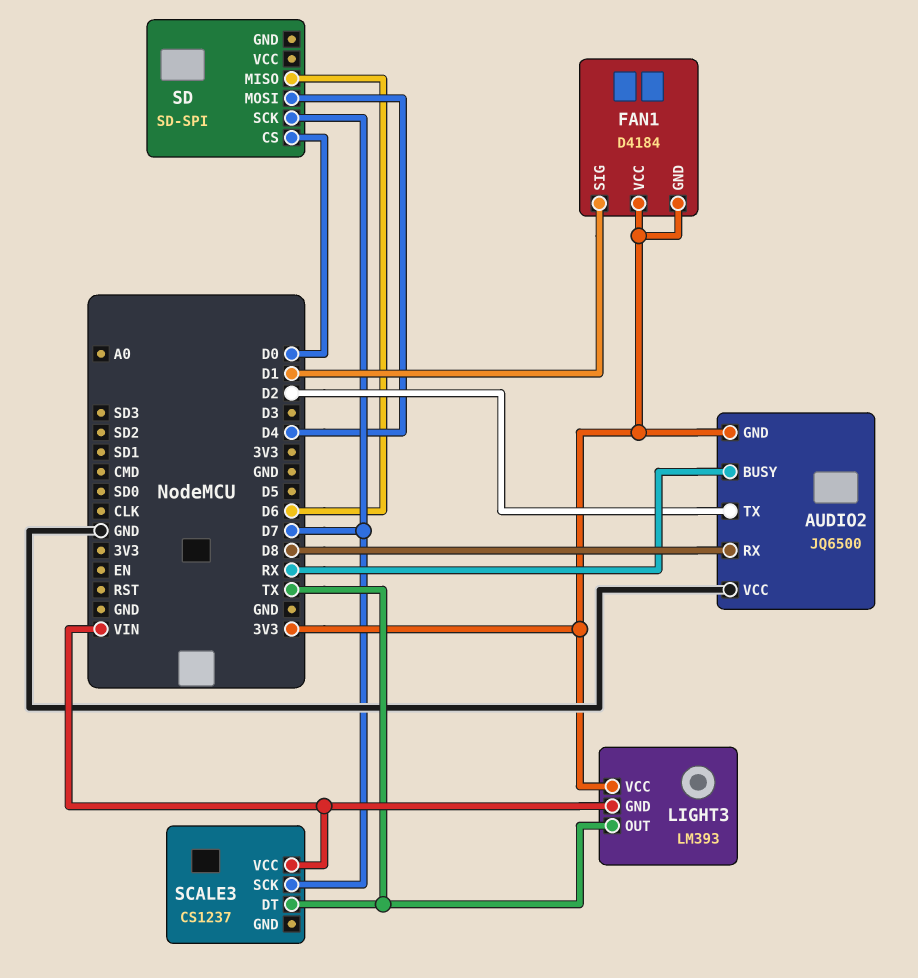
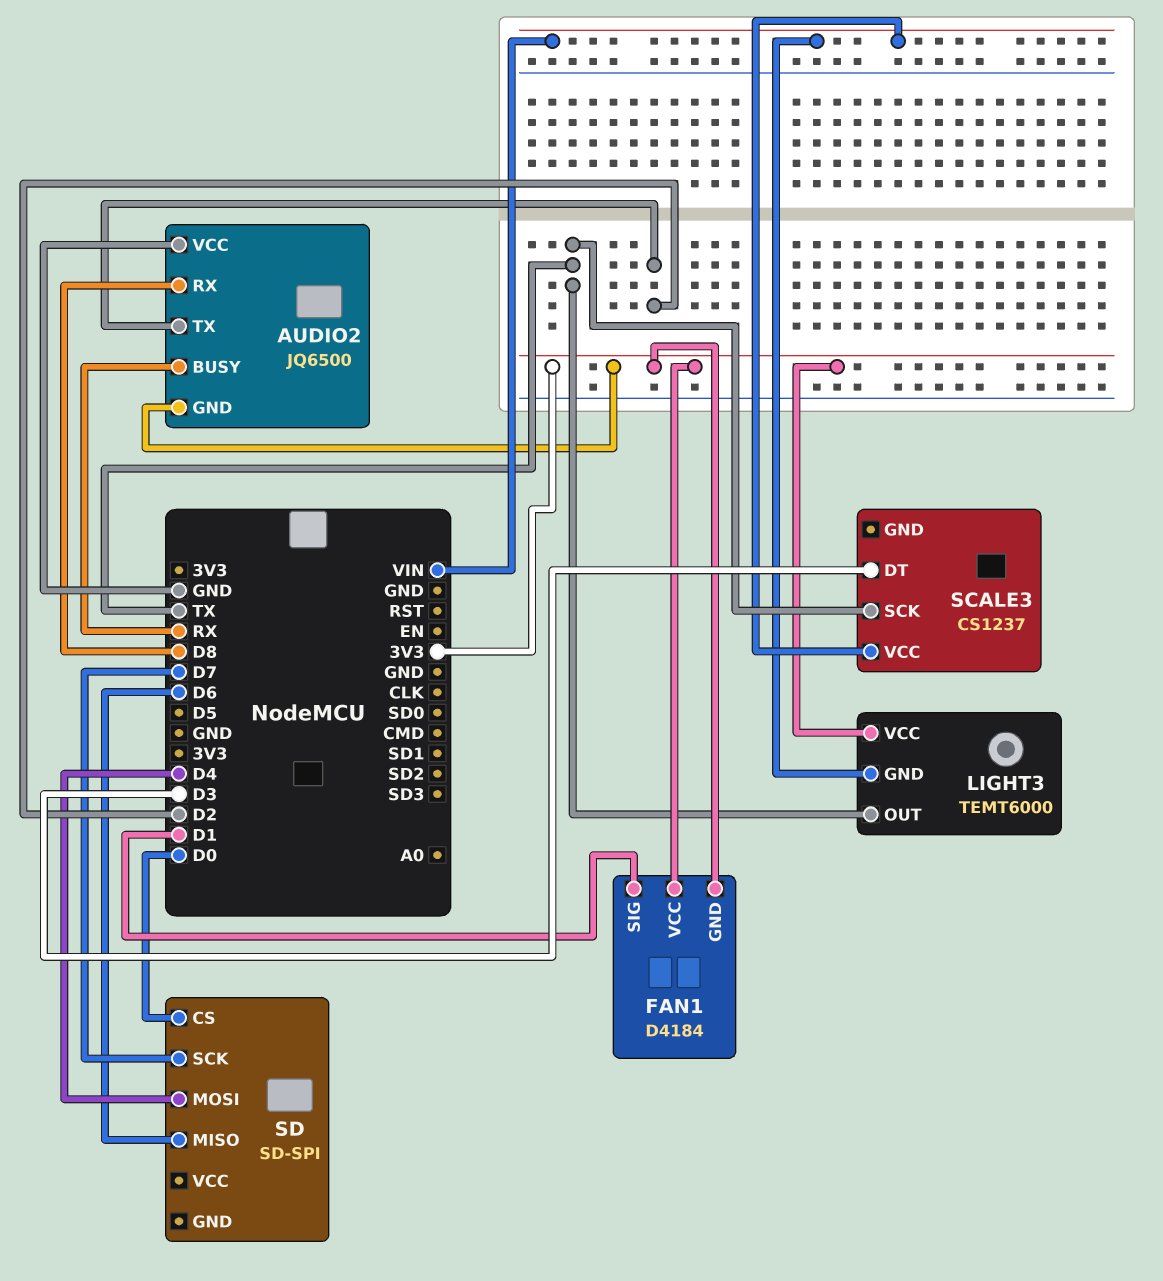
LIGHT3: LM393 -> TEMT6000
SCALE3 pin DT: TX -> D3
SCALE3 pin SCK: D7 -> TX

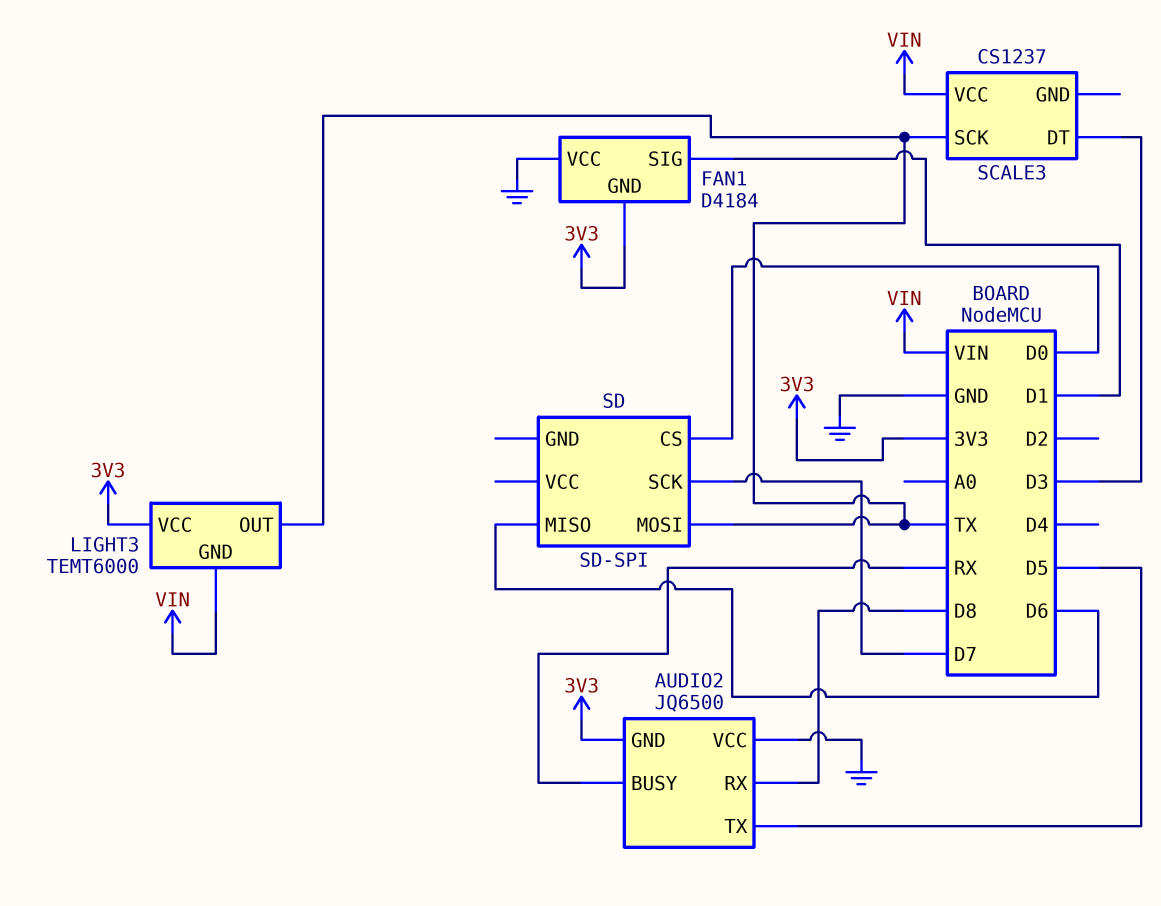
AUDIO2 pin TX: D2 -> D5
FAN1 pin VCC: 3V3 -> GND
SD pin MOSI: D4 -> TX

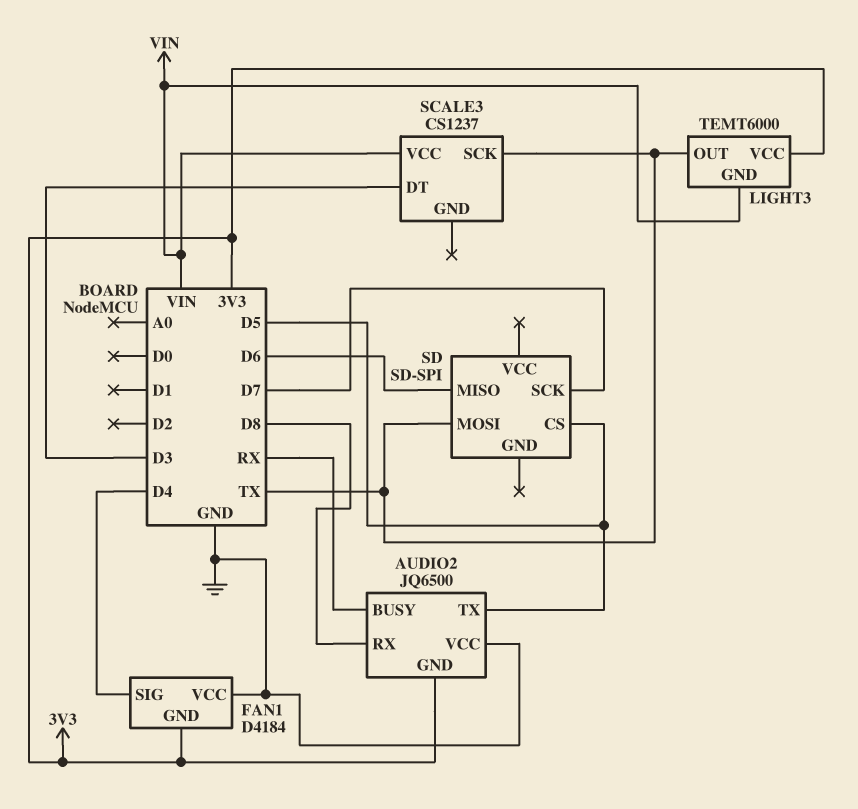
FAN1 pin SIG: D1 -> D4
SD pin CS: D0 -> D5

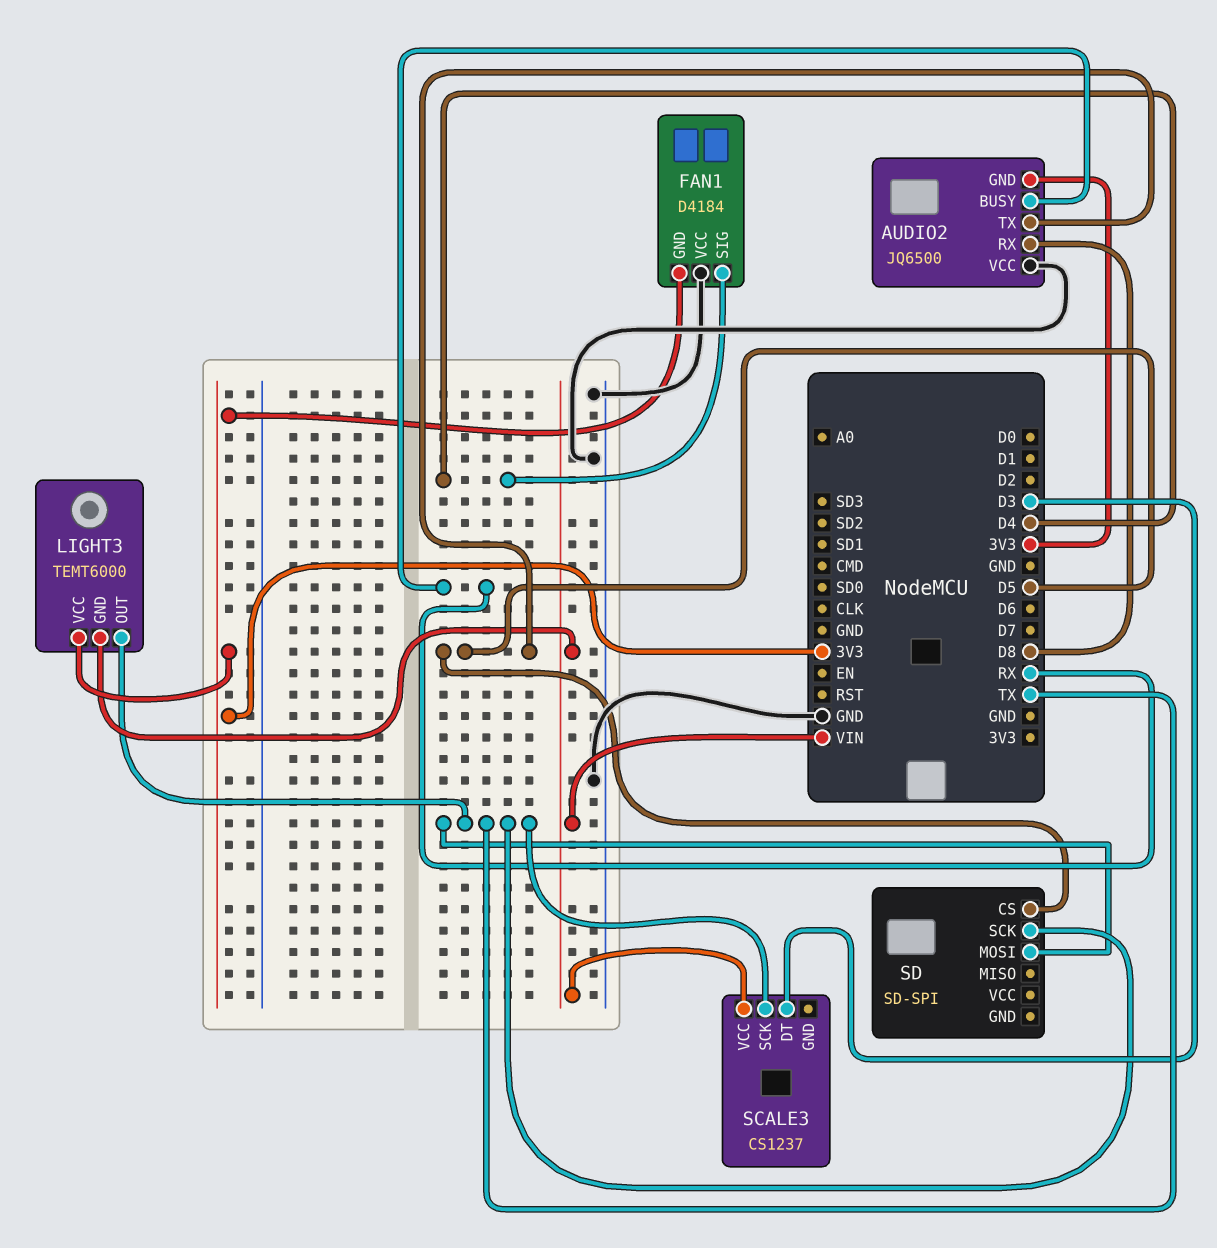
SD pin MISO: D6 -> none
SD pin SCK: D7 -> TX

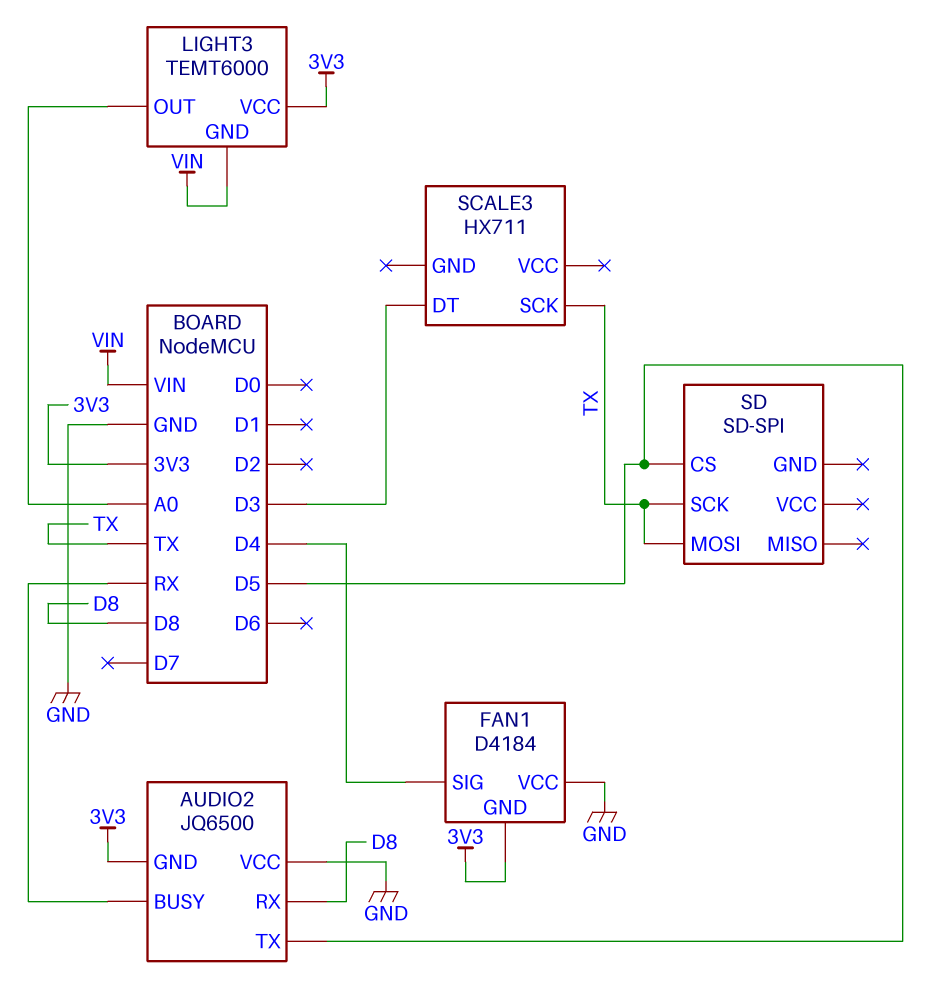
LIGHT3 pin OUT: TX -> A0
SCALE3: CS1237 -> HX711
SCALE3 pin VCC: VIN -> none

